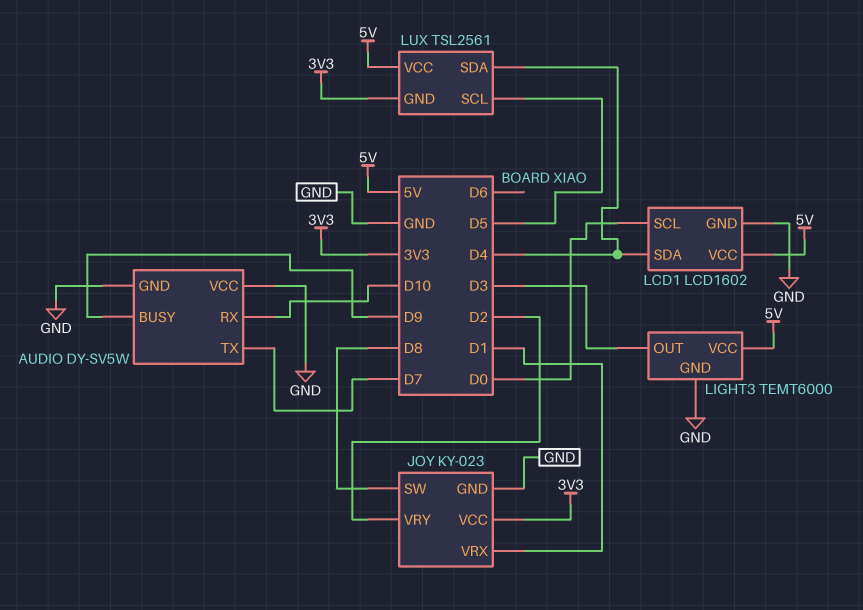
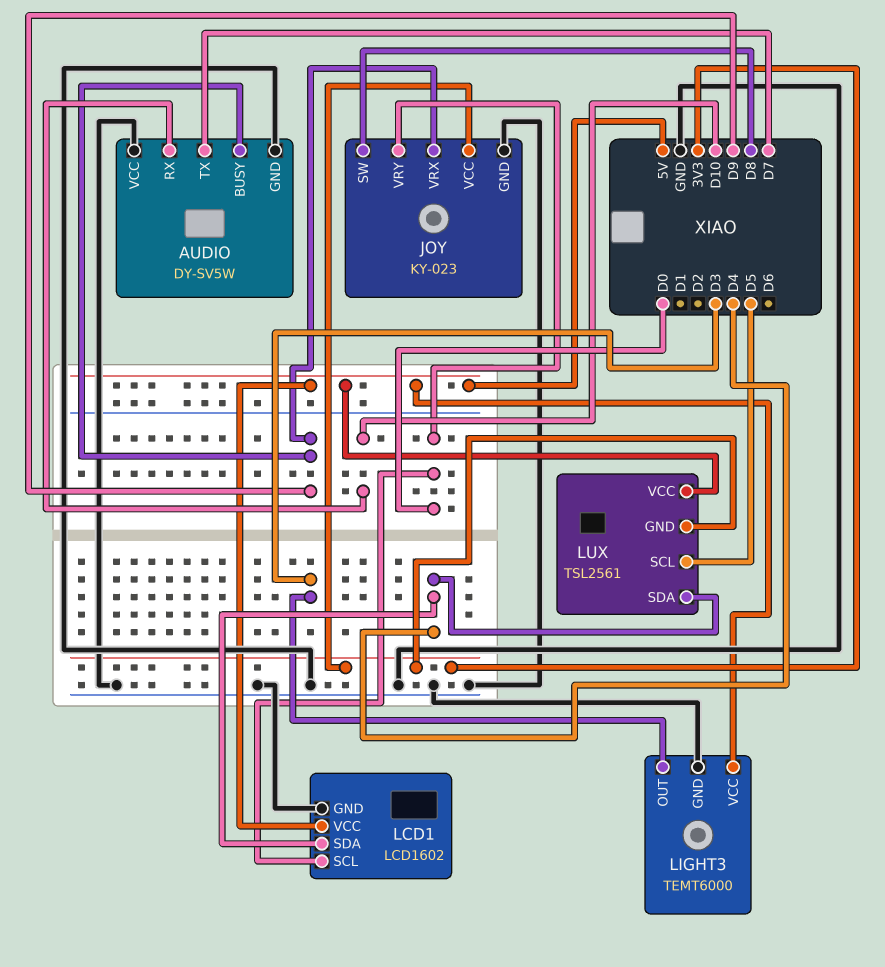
JOY pin VRX: D1 -> D9
JOY pin VRY: D2 -> D0

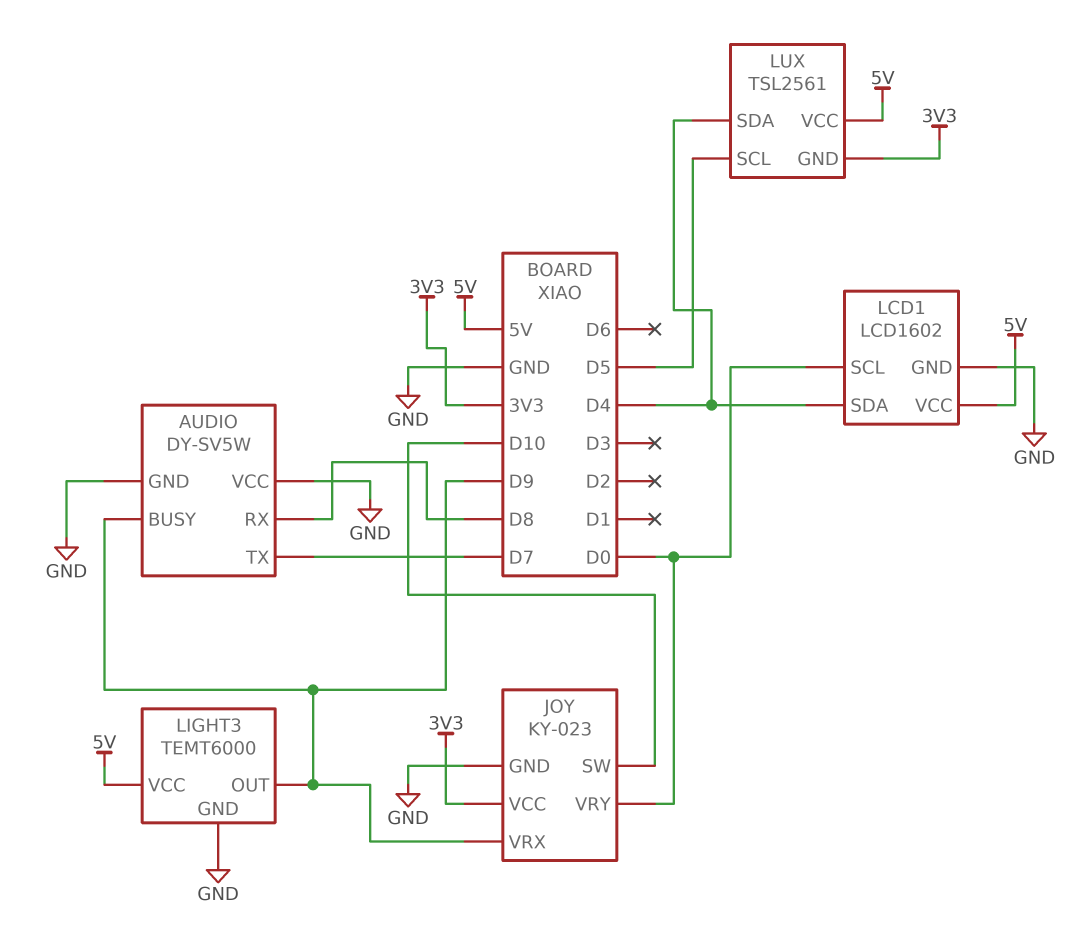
AUDIO pin RX: D10 -> D8
JOY pin SW: D8 -> D10
LIGHT3 pin OUT: D3 -> D9

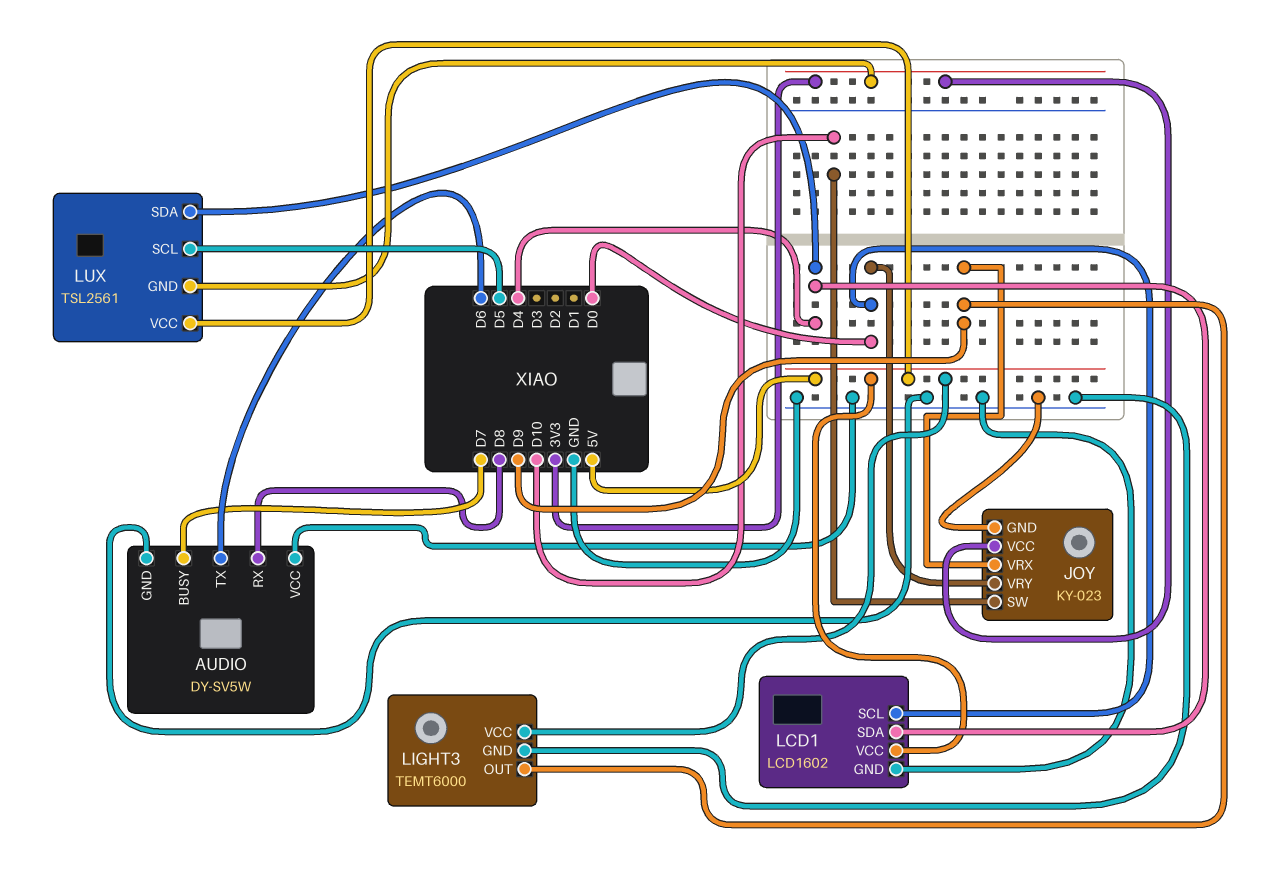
AUDIO pin BUSY: D9 -> D7
AUDIO pin TX: D7 -> D6

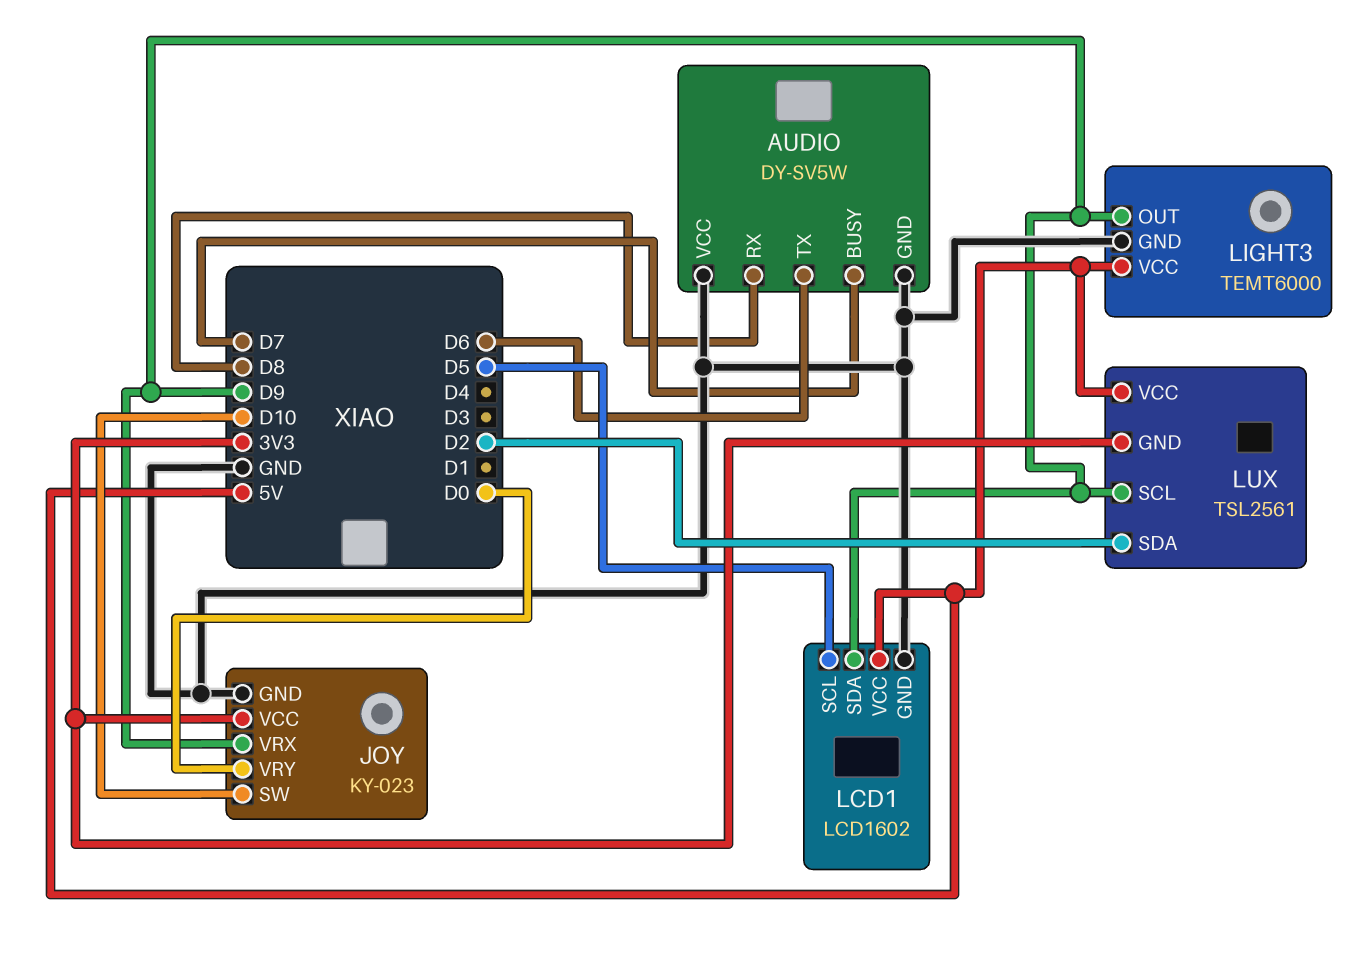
LCD1 pin SCL: D0 -> D5
LCD1 pin SDA: D4 -> D9
LUX pin SCL: D5 -> D9
LUX pin SDA: D4 -> D2

